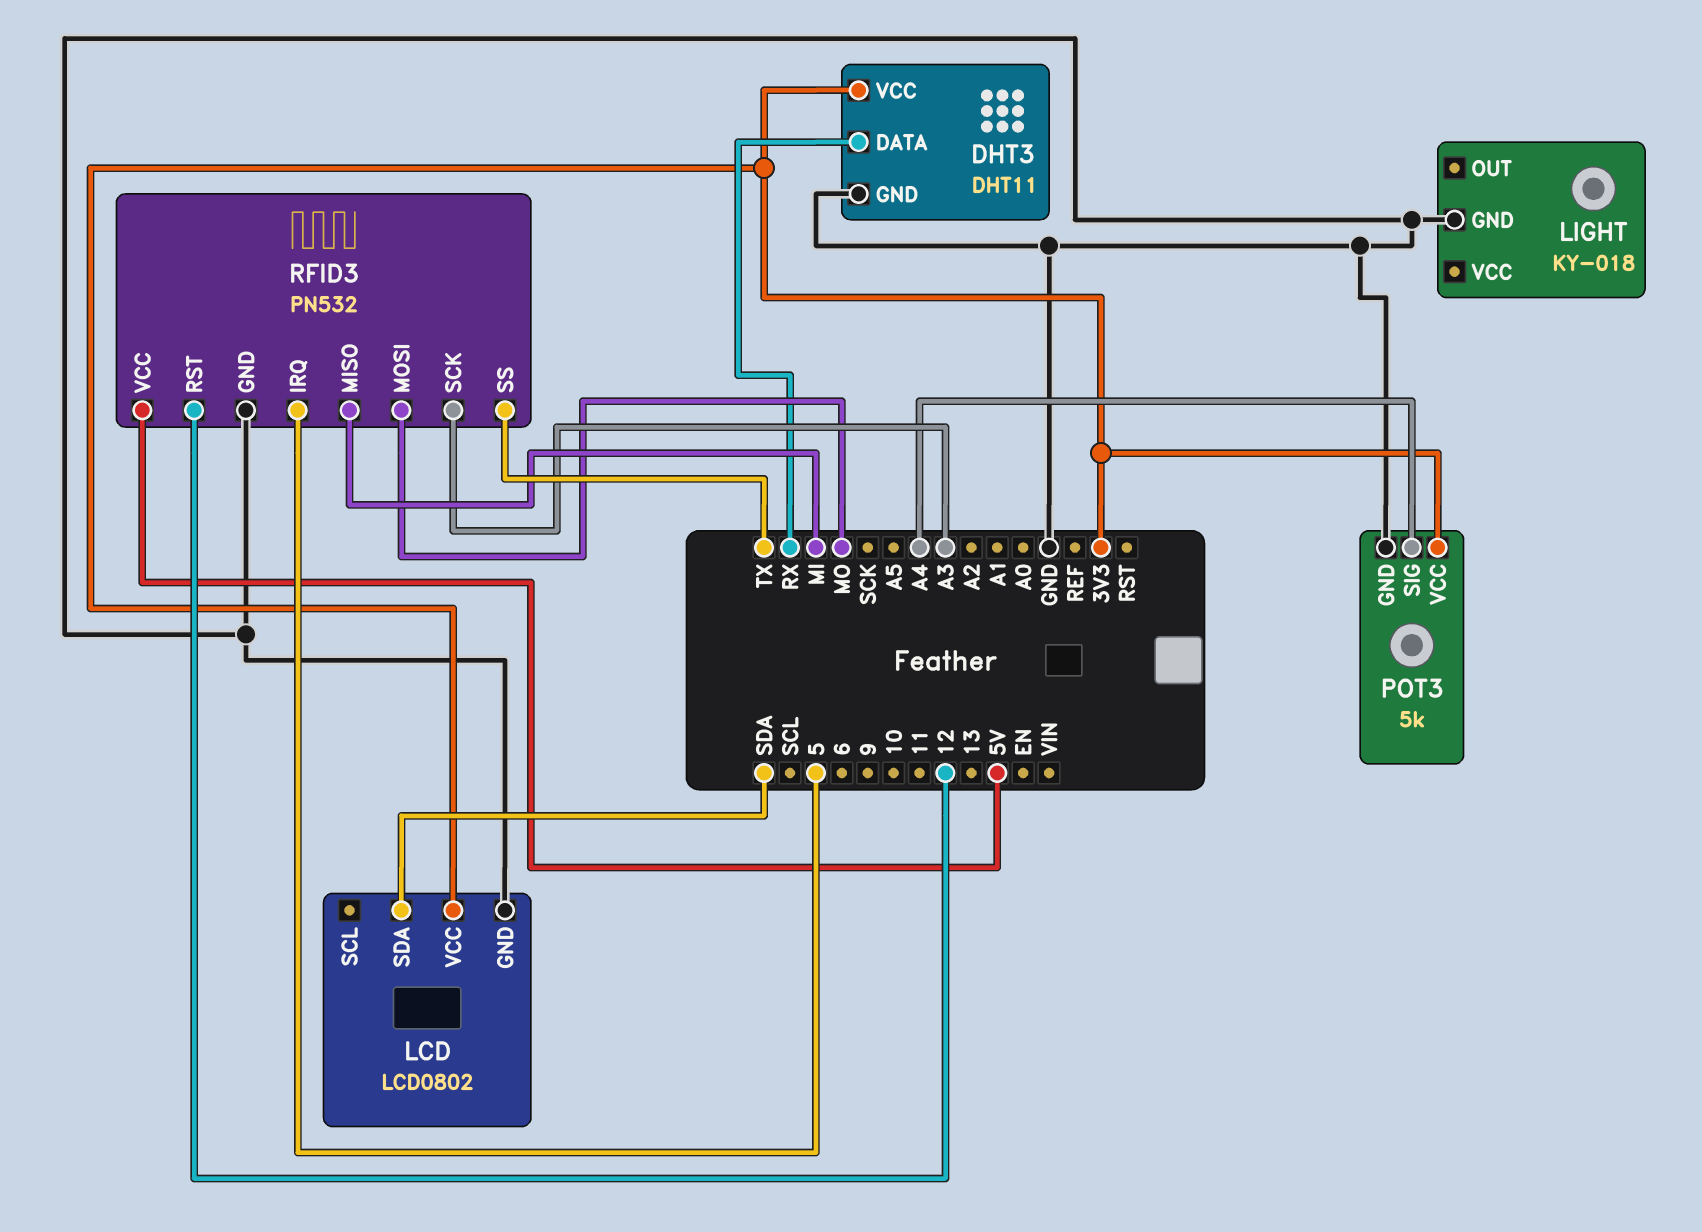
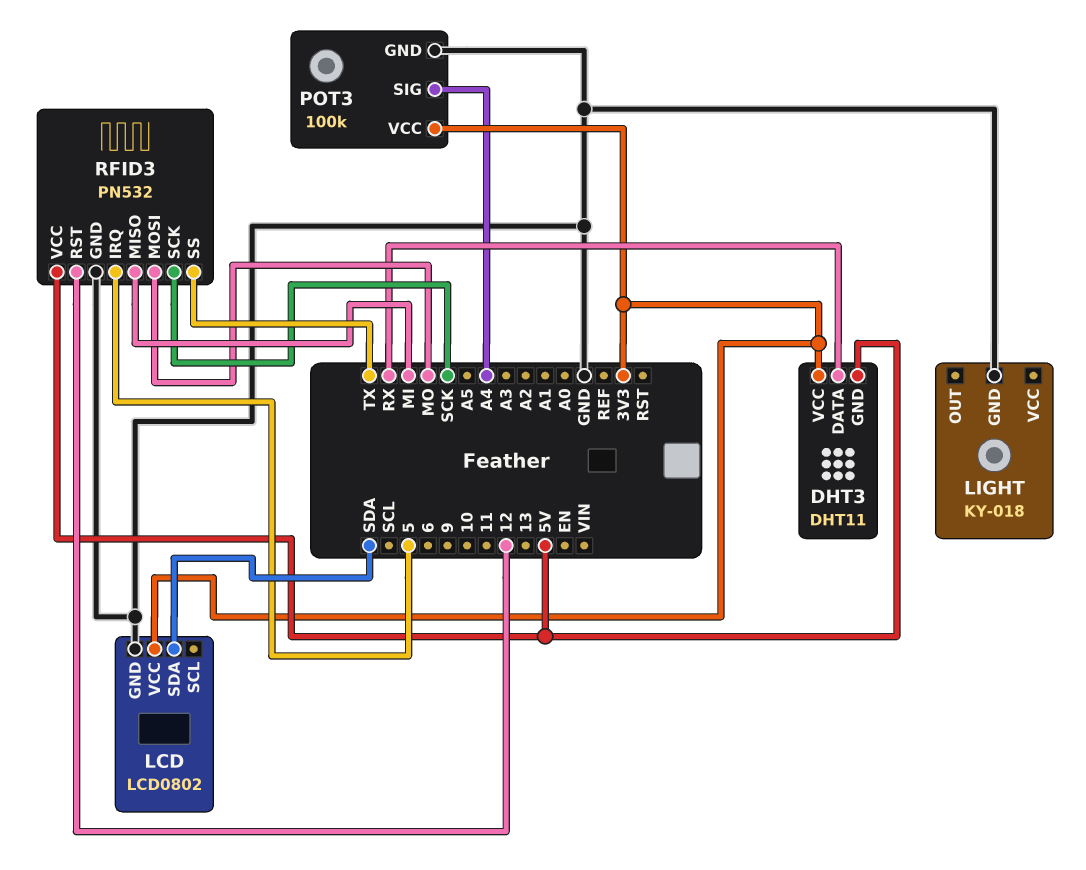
DHT3 pin GND: GND -> 5V
POT3: 5k -> 100k
RFID3 pin SCK: A3 -> SCK

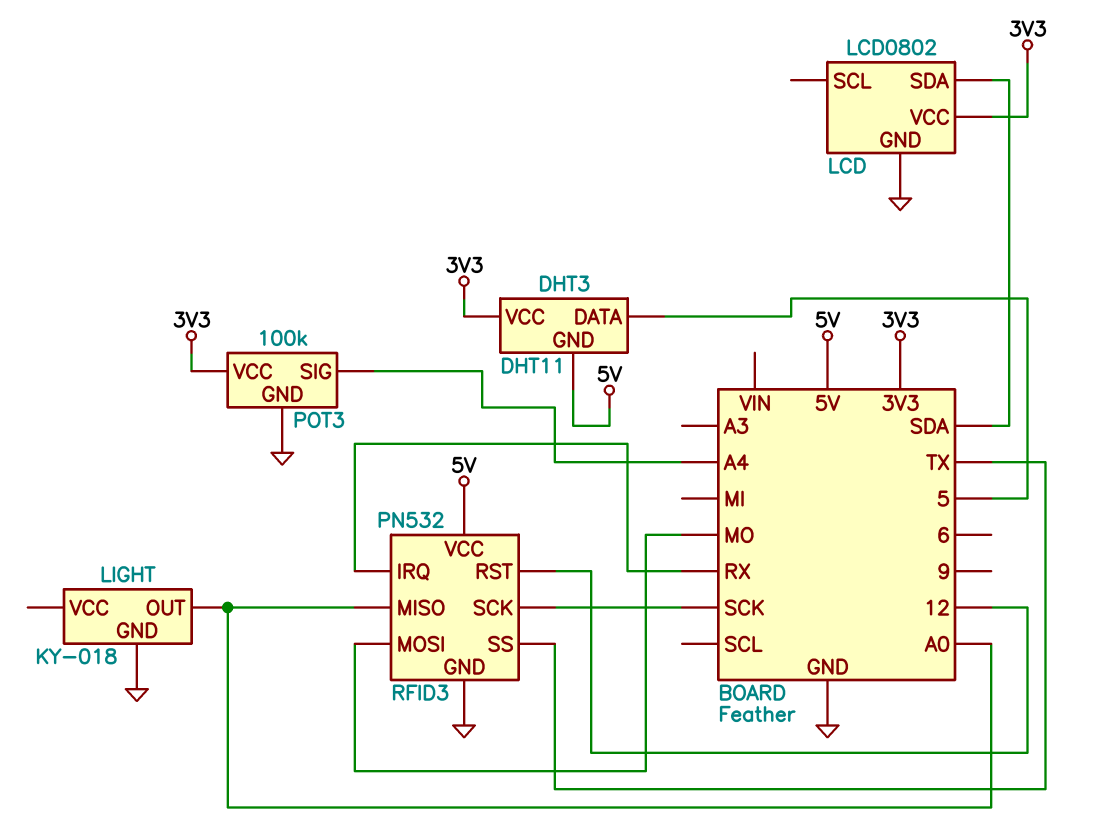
DHT3 pin DATA: RX -> 5
LIGHT pin OUT: none -> A0
RFID3 pin IRQ: 5 -> RX
RFID3 pin MISO: MI -> A0

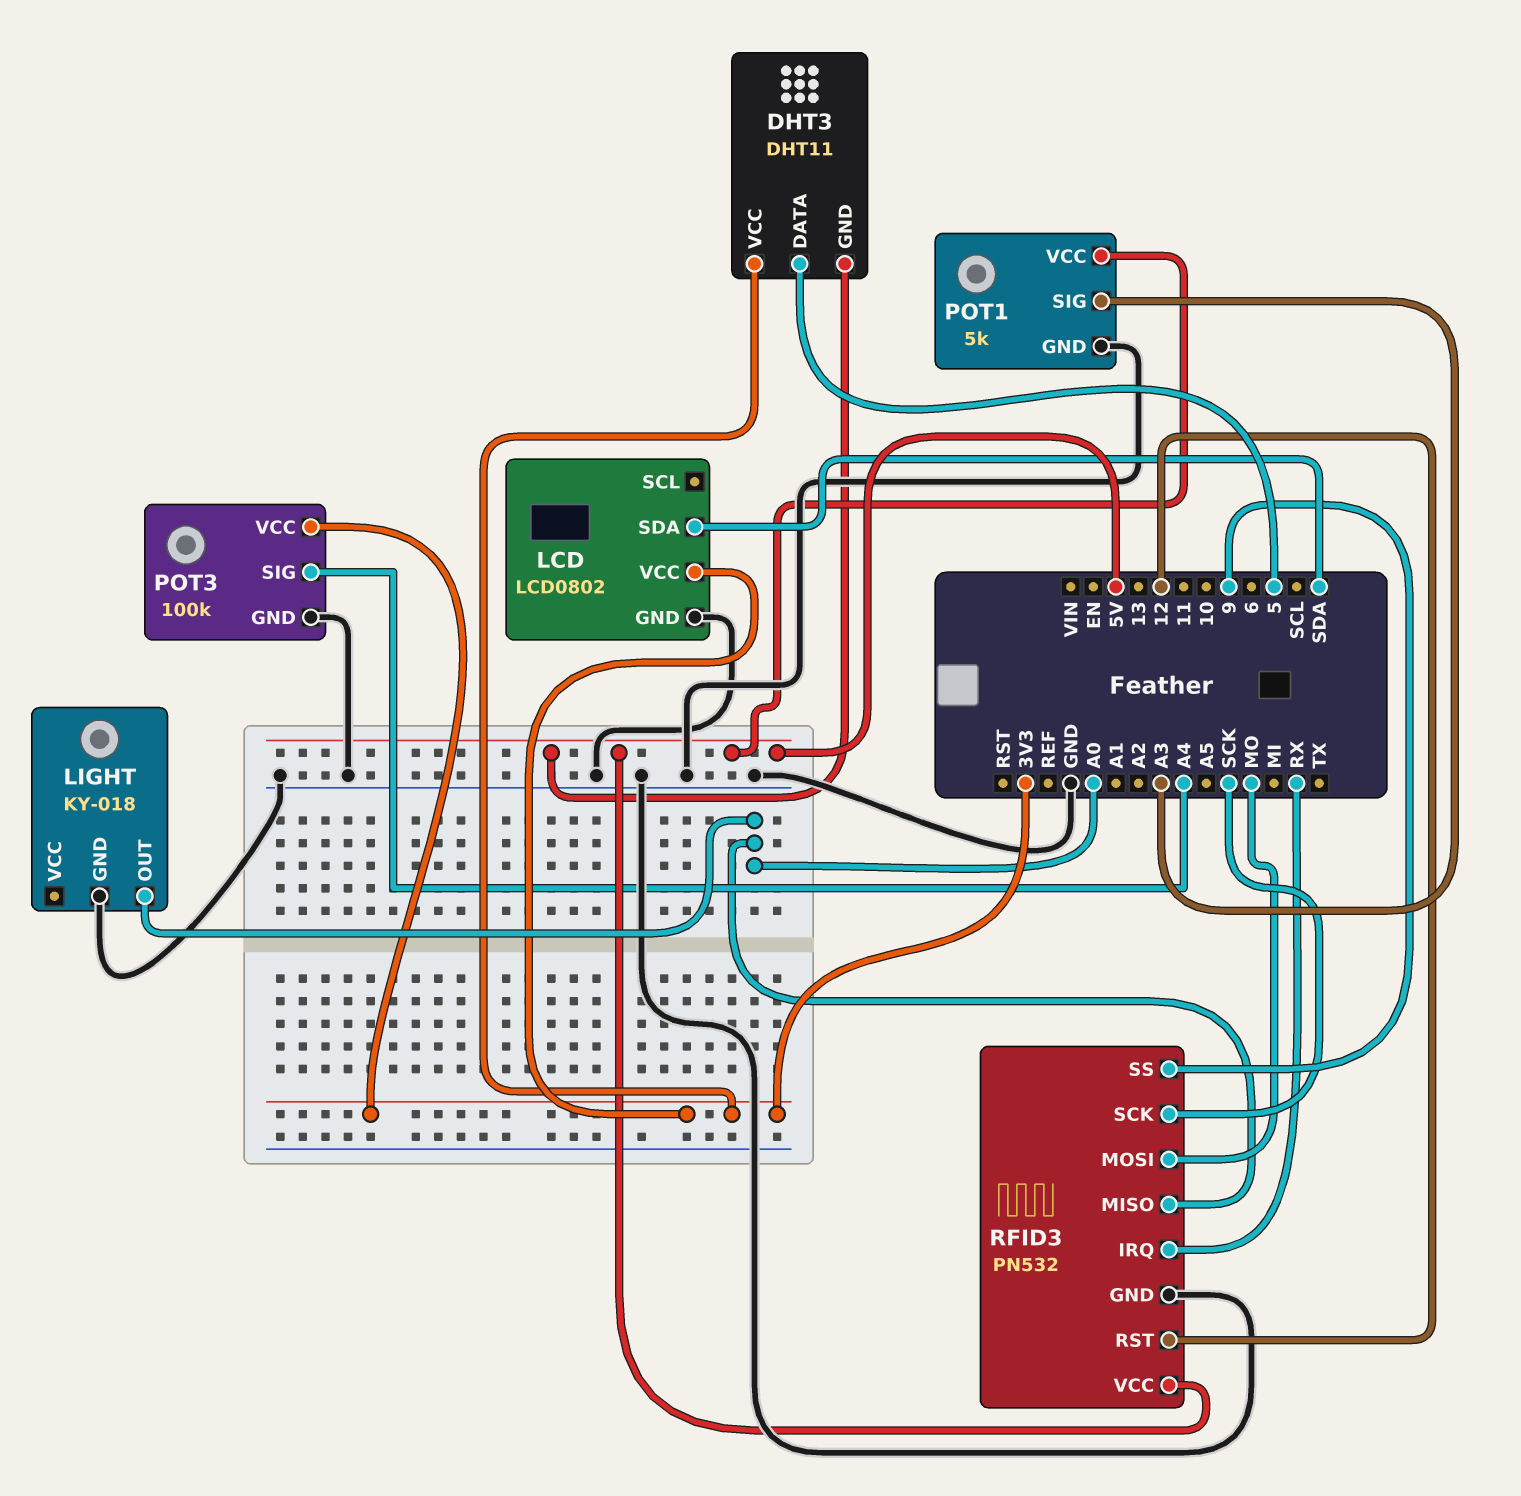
POT1: none -> 5k
POT1 pin GND: none -> GND
POT1 pin SIG: none -> A3
POT1 pin VCC: none -> 5V
RFID3 pin SS: TX -> 9

